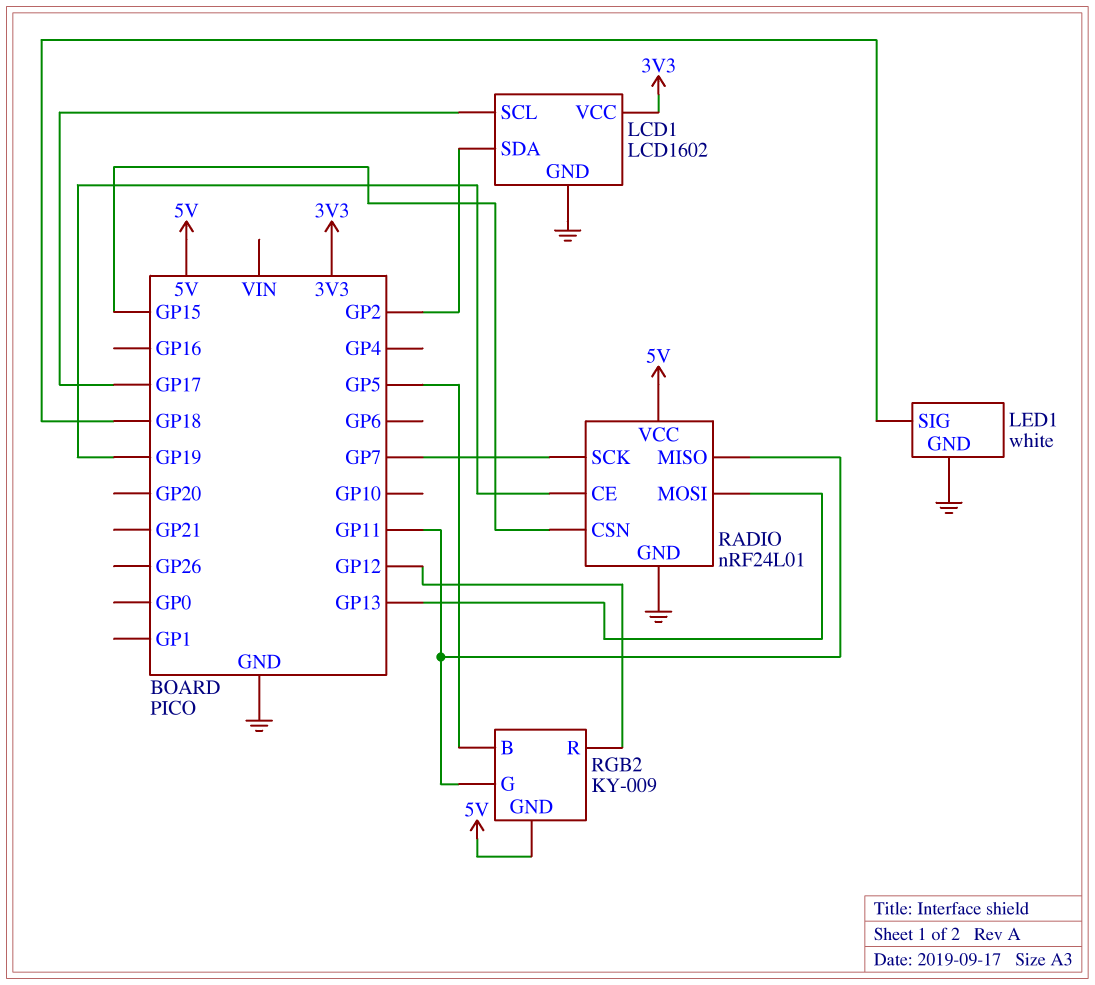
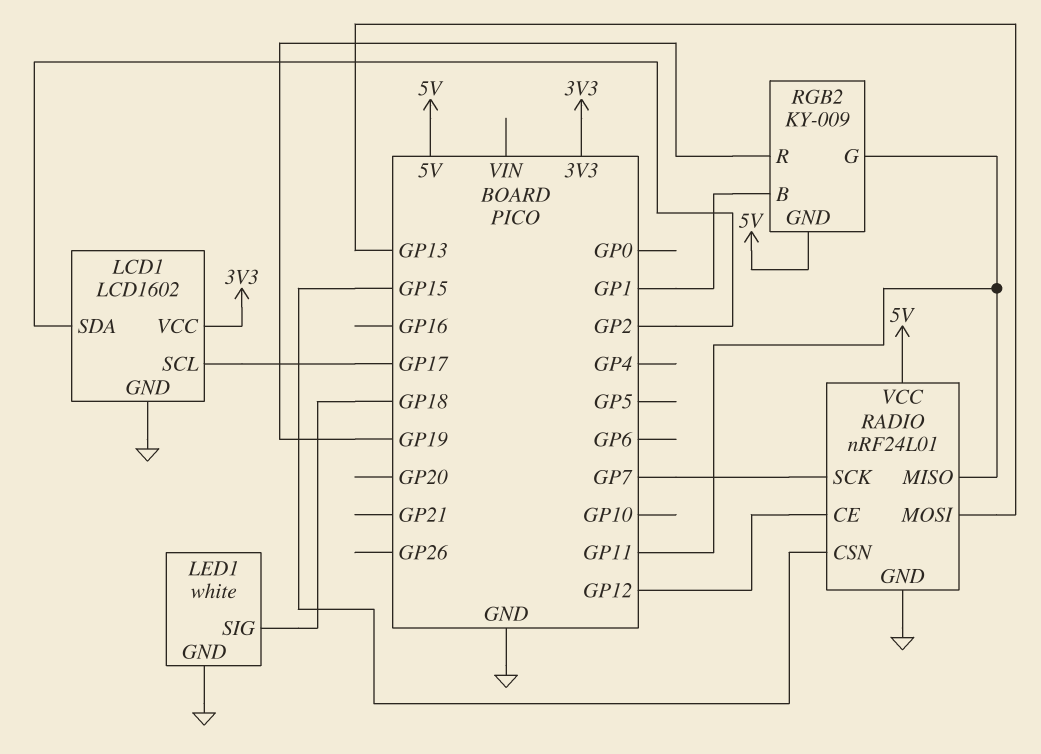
RADIO pin CE: GP19 -> GP12
RGB2 pin B: GP5 -> GP1
RGB2 pin R: GP12 -> GP19

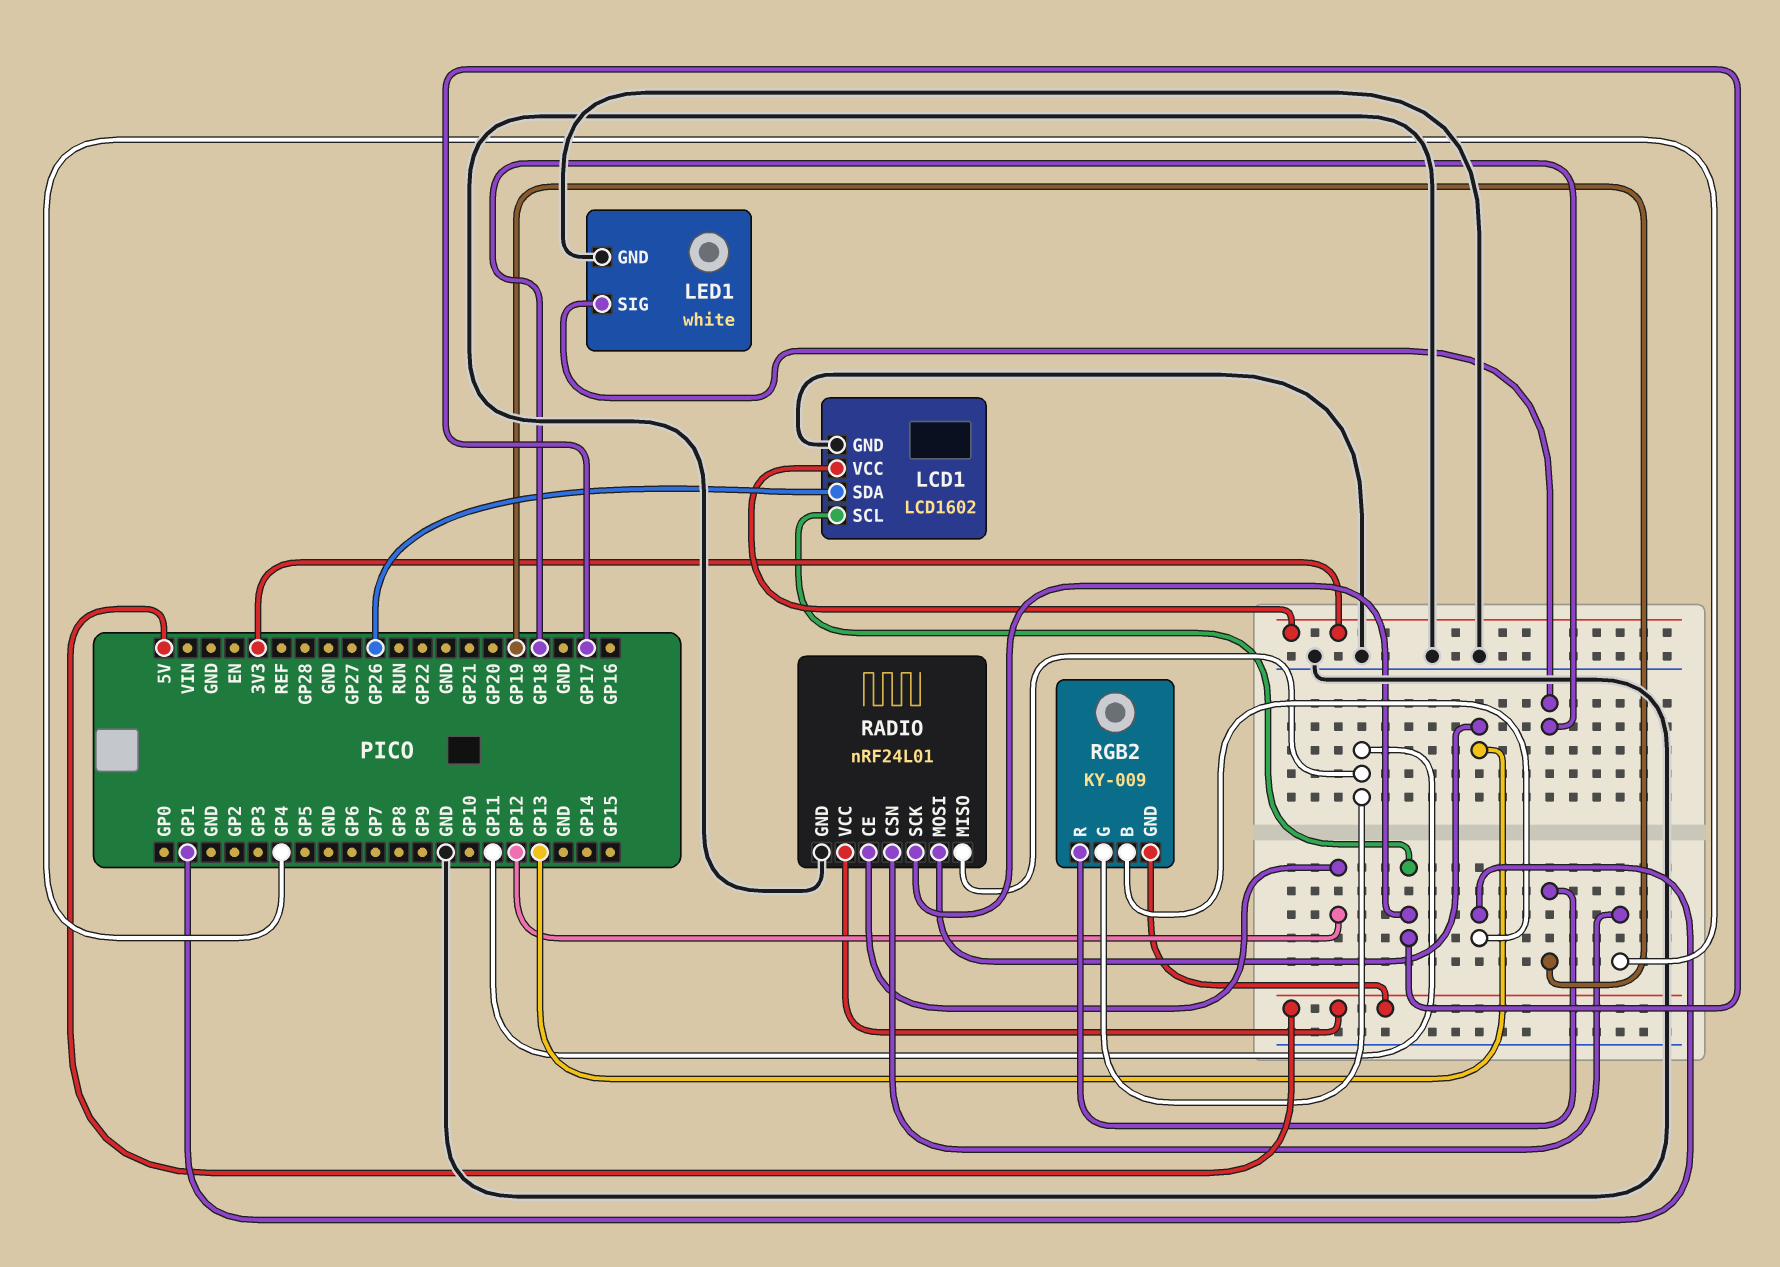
LCD1 pin SDA: GP2 -> GP26
RADIO pin CSN: GP15 -> GP4
RADIO pin SCK: GP7 -> GP17

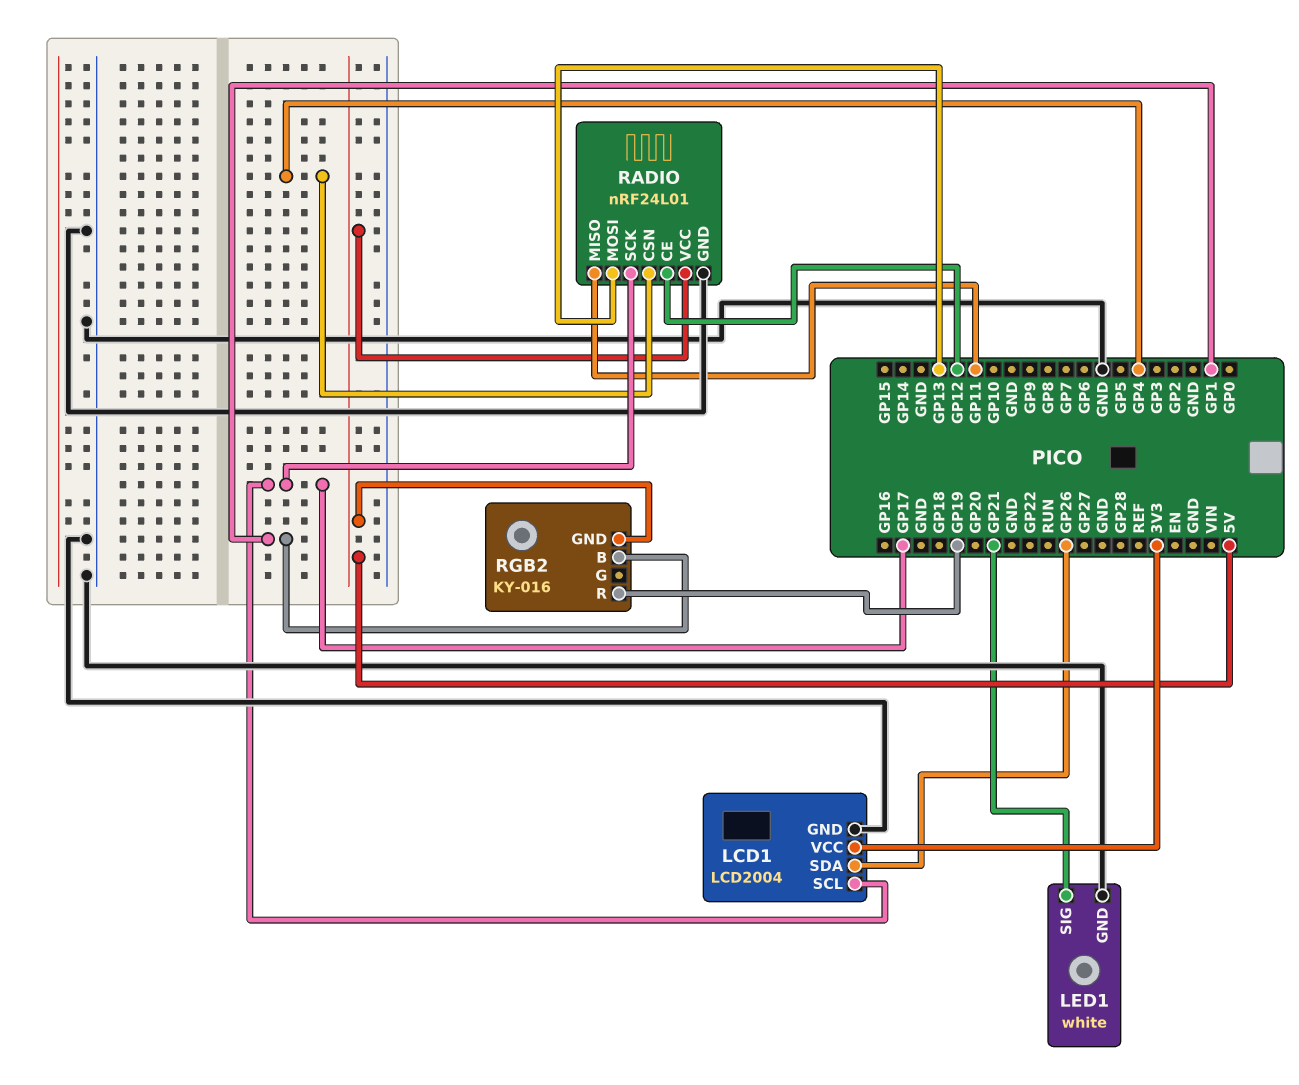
LCD1: LCD1602 -> LCD2004
LED1 pin SIG: GP18 -> GP21
RGB2: KY-009 -> KY-016
RGB2 pin G: GP11 -> none

